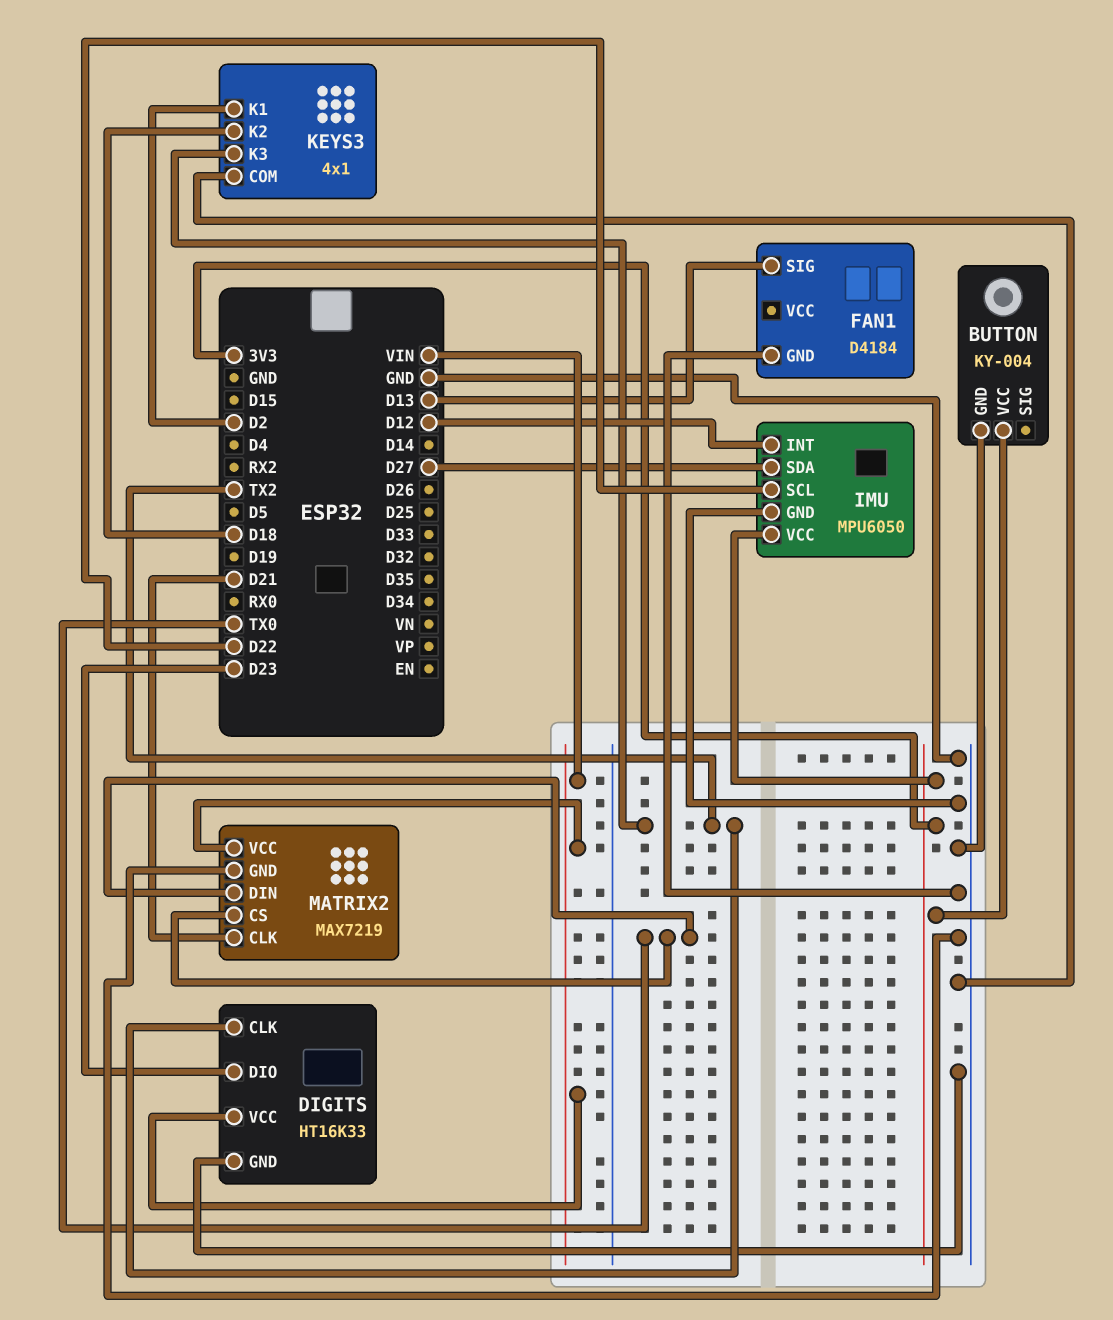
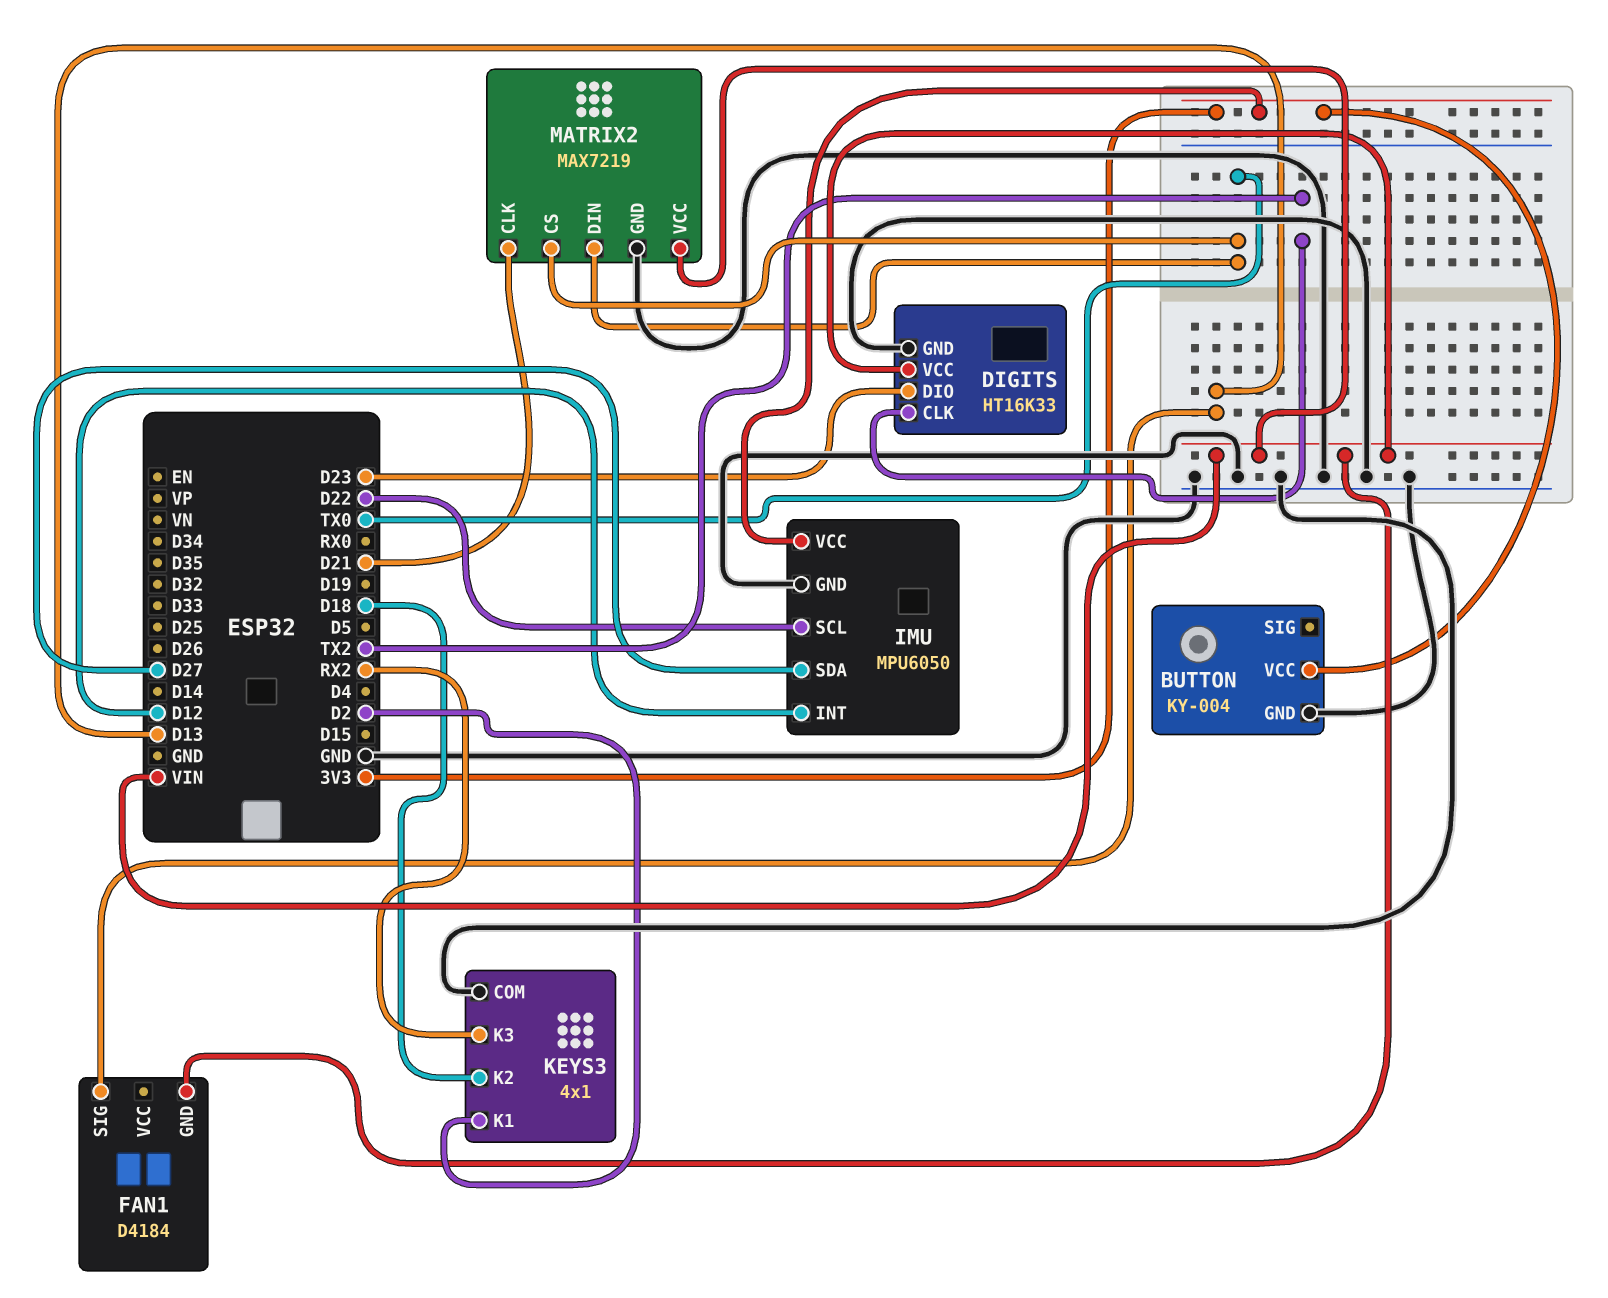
FAN1 pin GND: GND -> VIN
KEYS3 pin K3: TX2 -> RX2

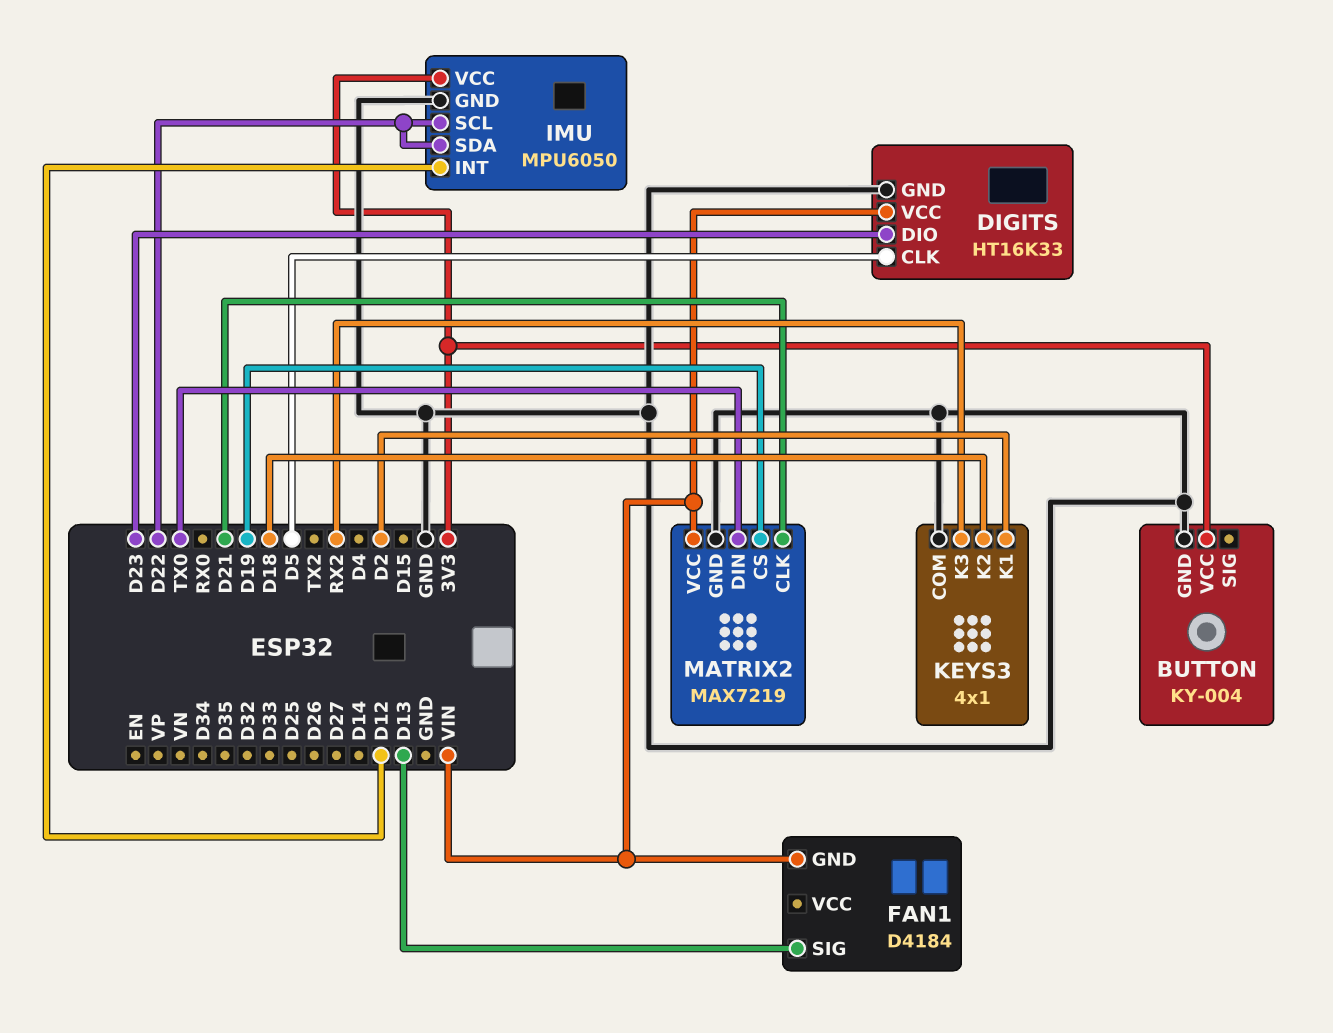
DIGITS pin CLK: TX2 -> D5
IMU pin SDA: D27 -> D22
MATRIX2 pin CS: TX0 -> D19

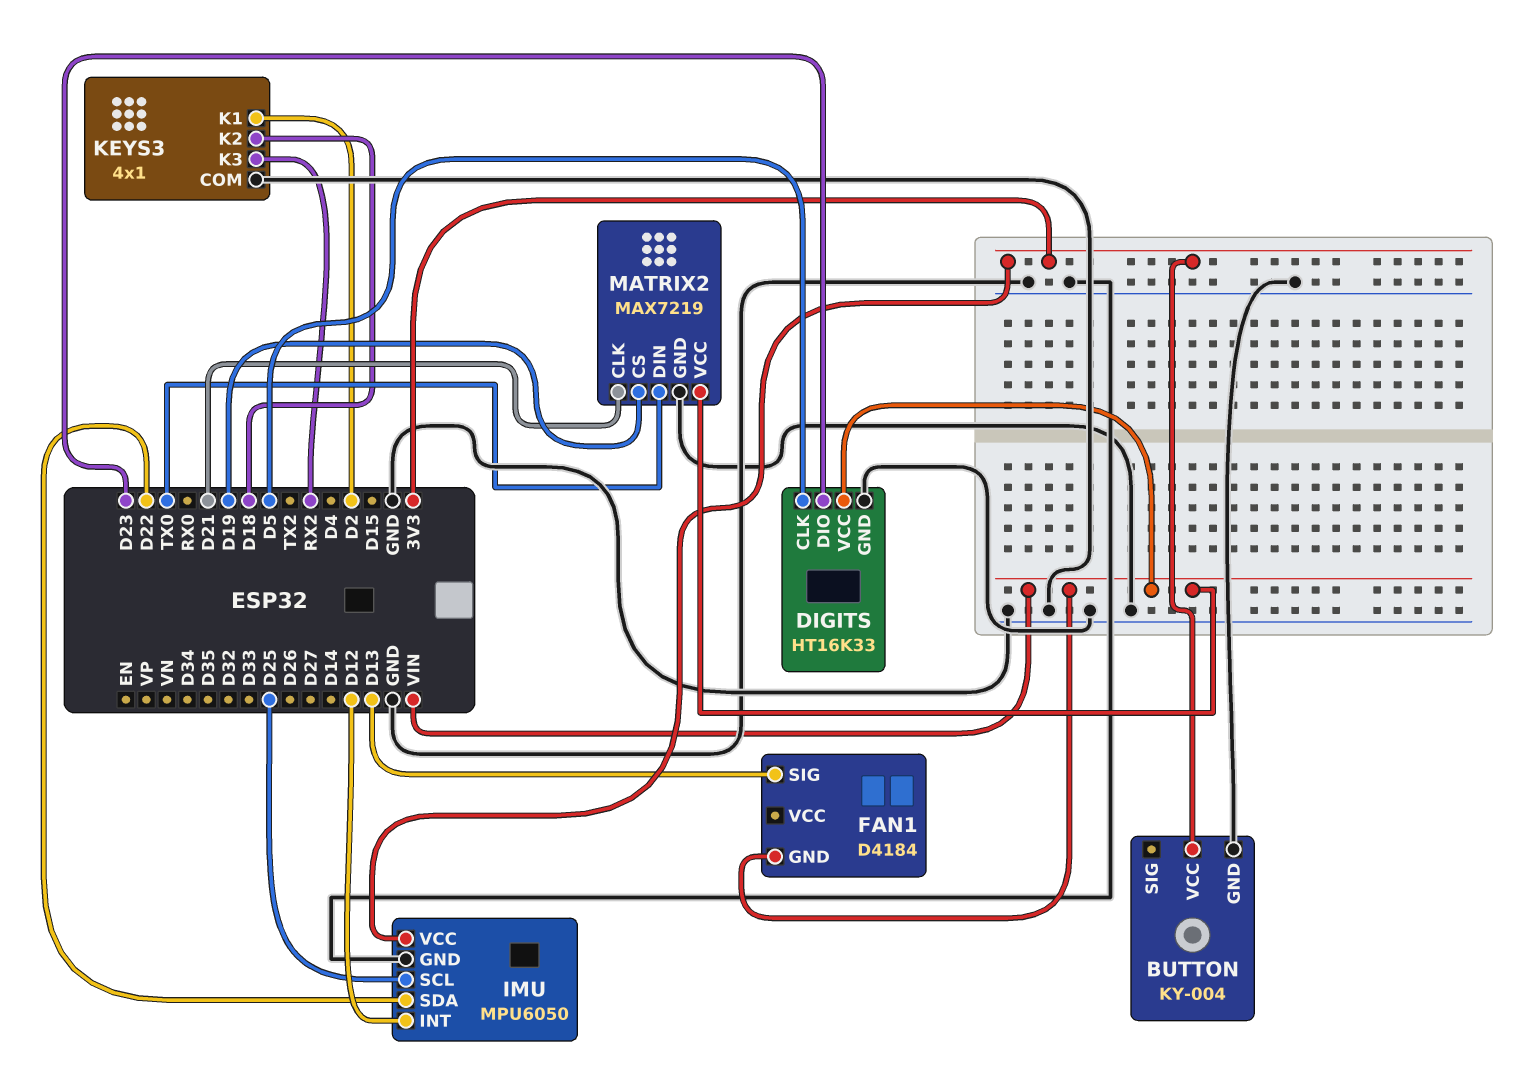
IMU pin SCL: D22 -> D25

